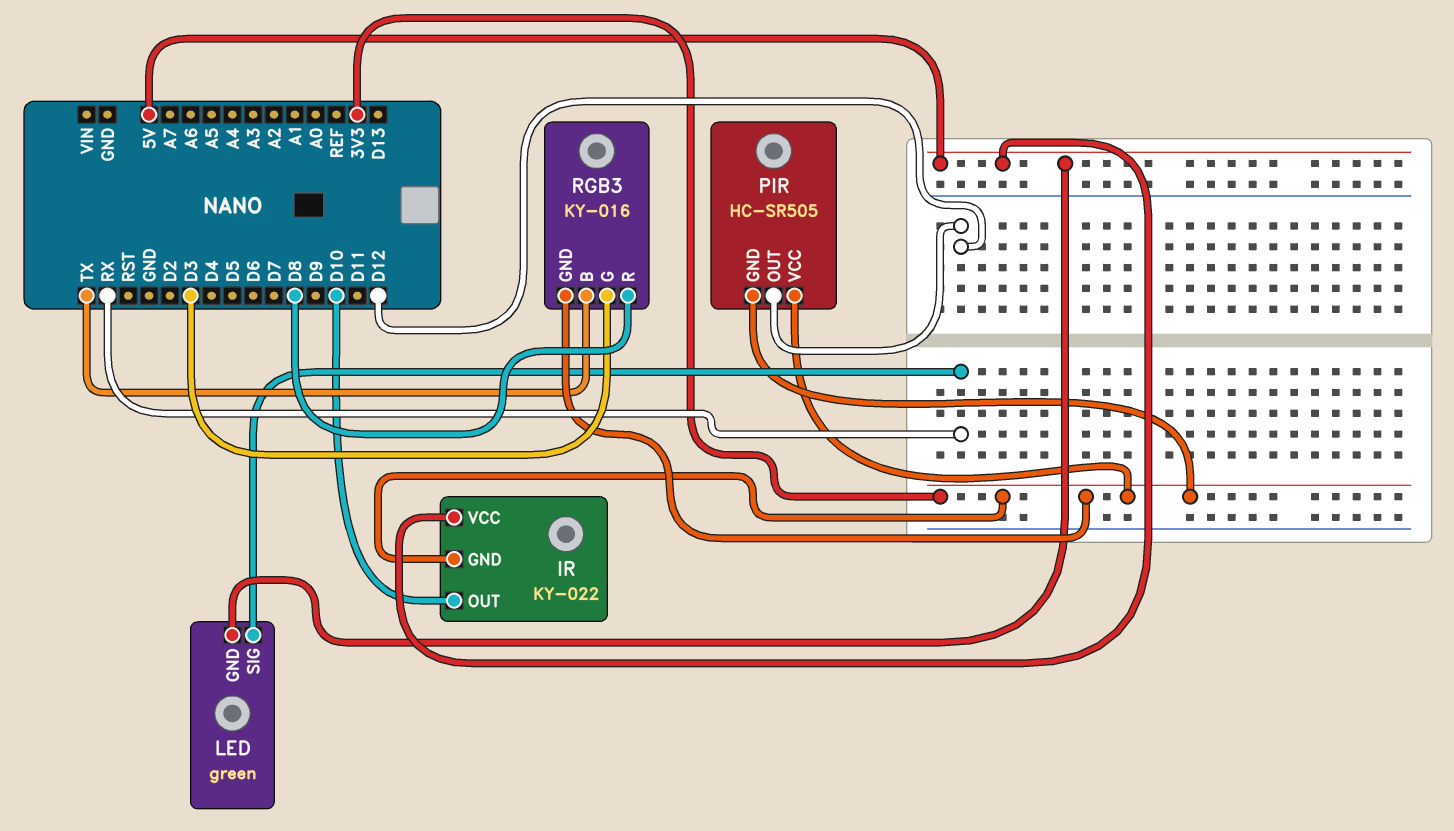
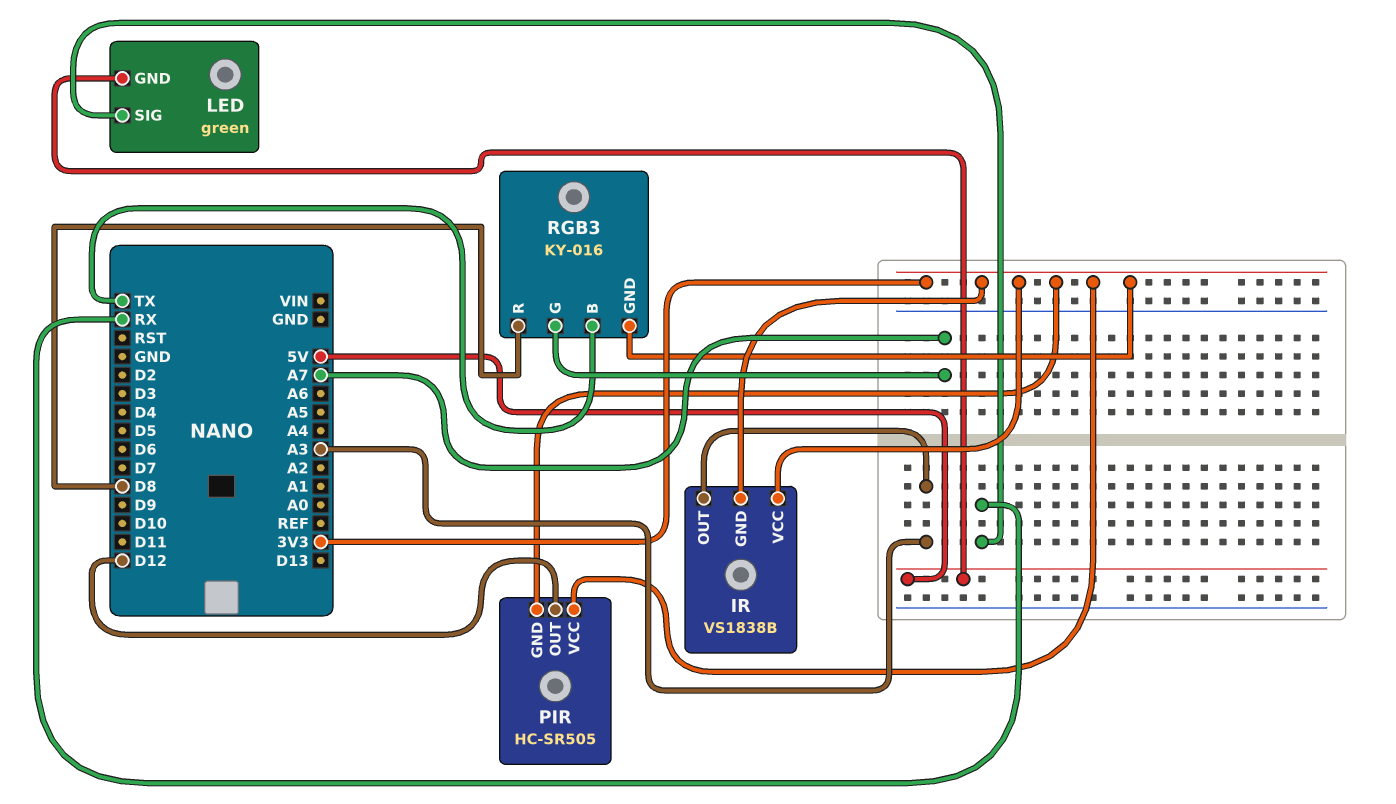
IR: KY-022 -> VS1838B
IR pin OUT: D10 -> A3
IR pin VCC: 5V -> 3V3
RGB3 pin G: D3 -> A7

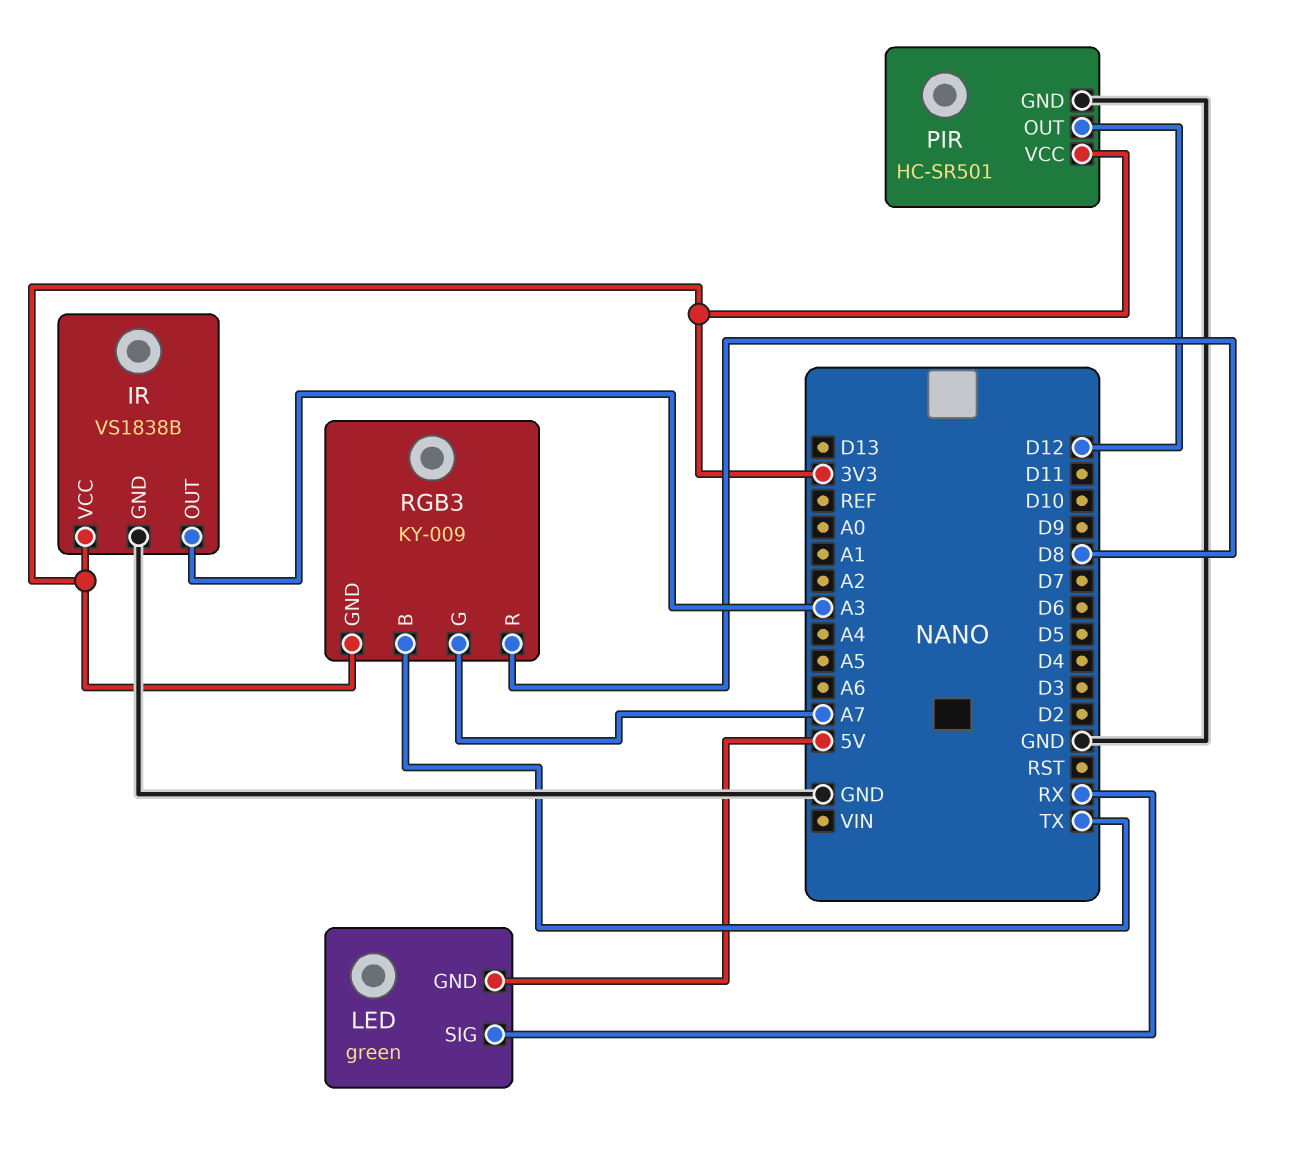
IR pin GND: 3V3 -> GND
PIR: HC-SR505 -> HC-SR501
PIR pin GND: 3V3 -> GND
RGB3: KY-016 -> KY-009

